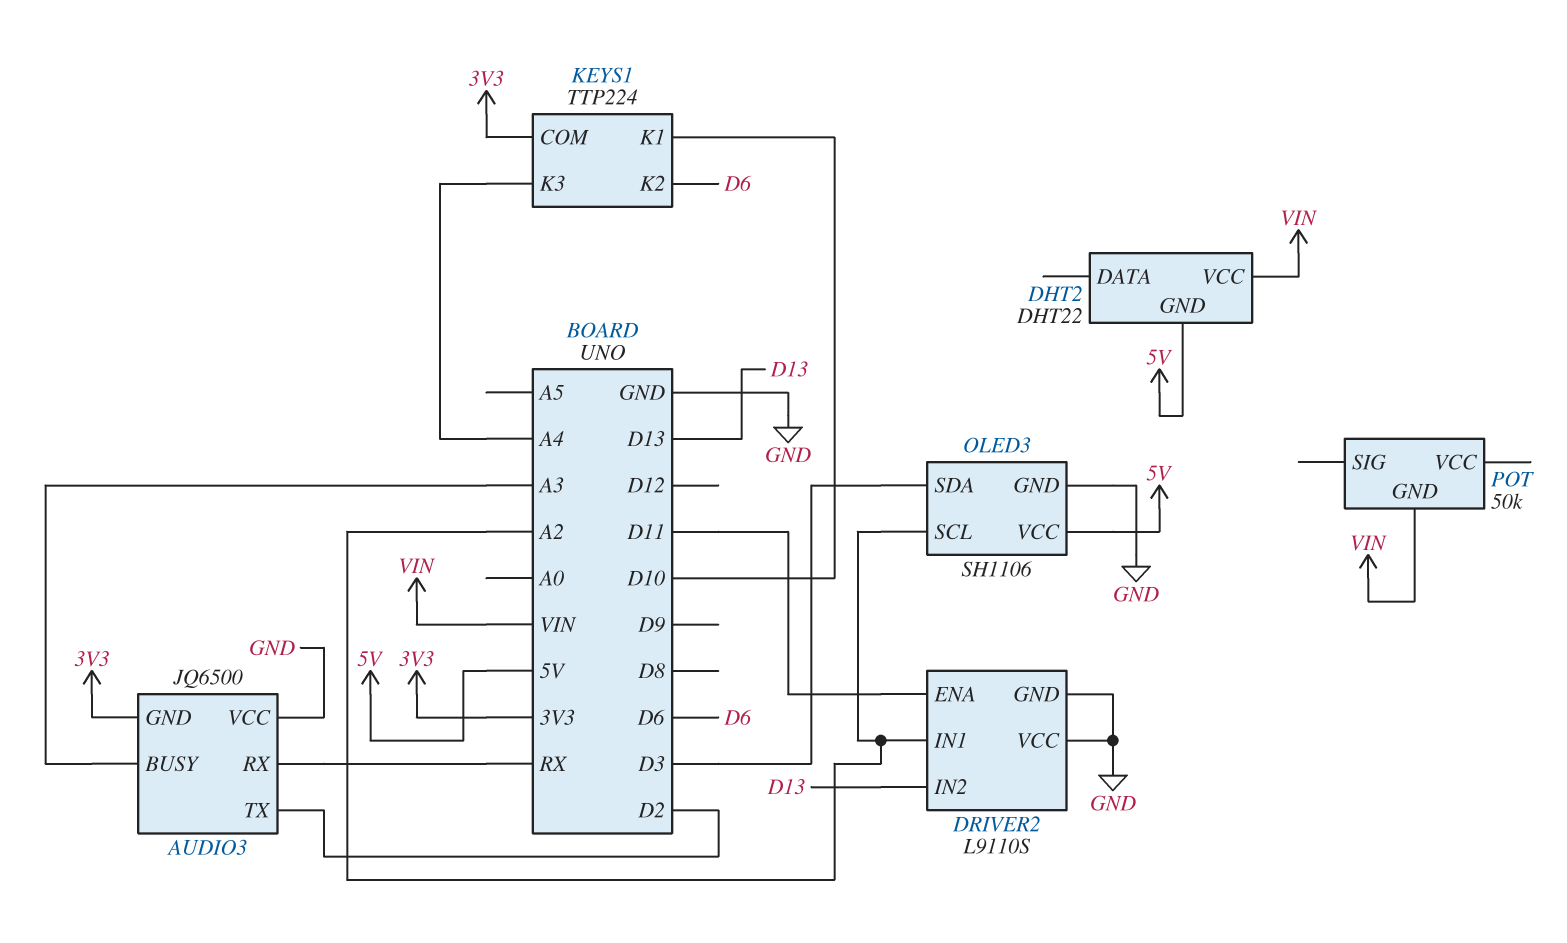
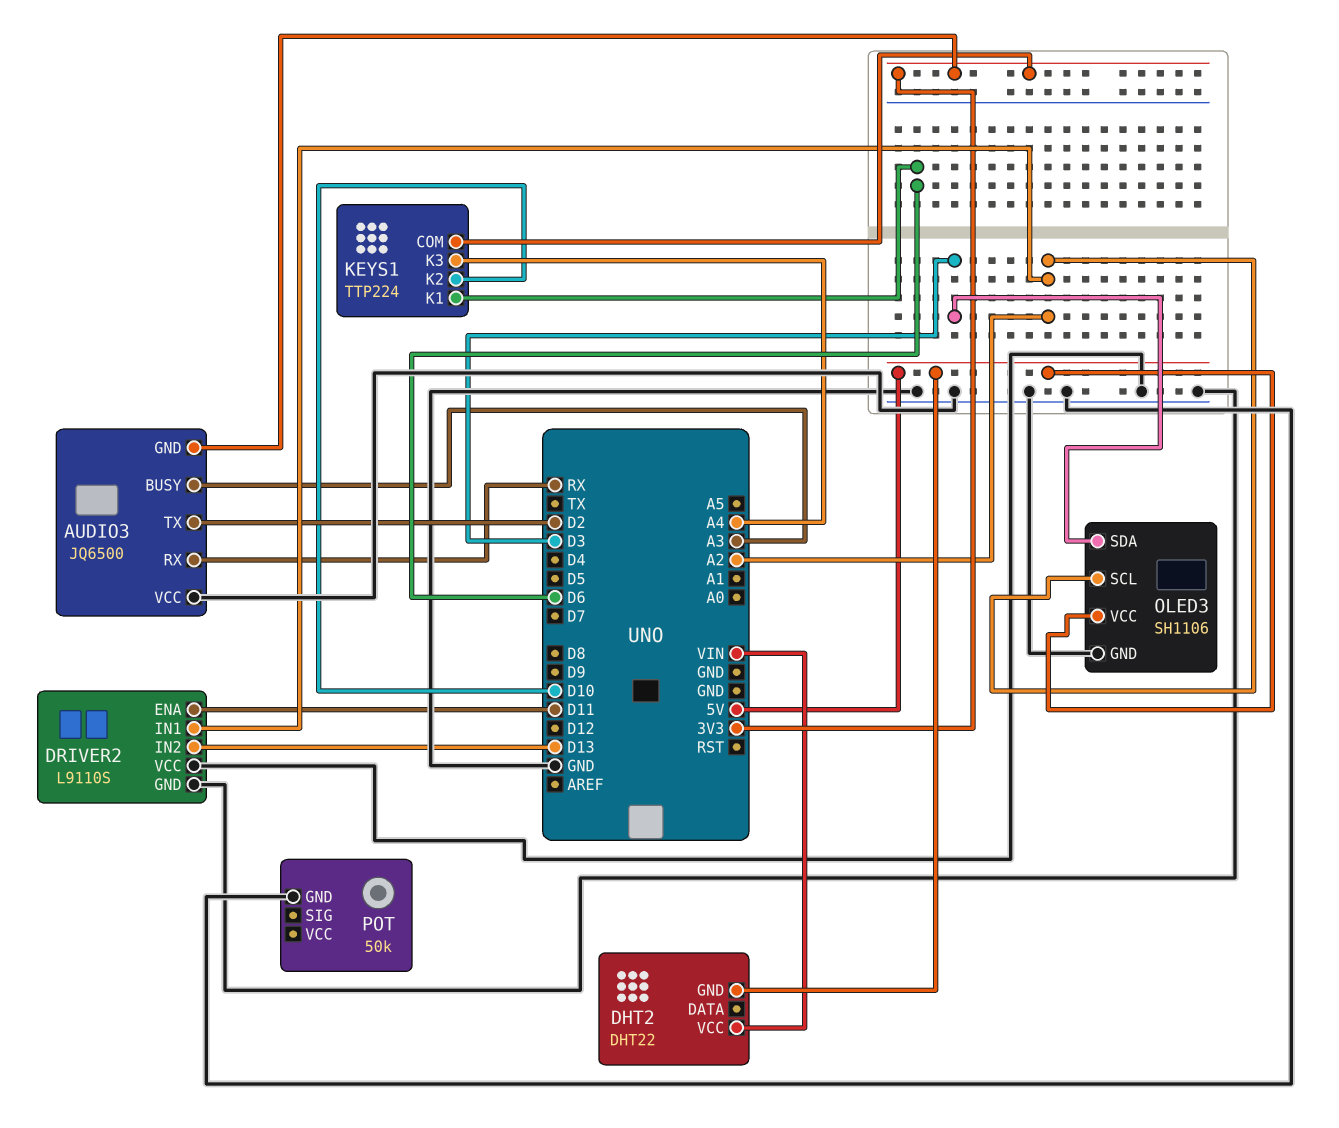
KEYS1 pin K1: D10 -> D6
KEYS1 pin K2: D6 -> D10
POT pin GND: VIN -> GND

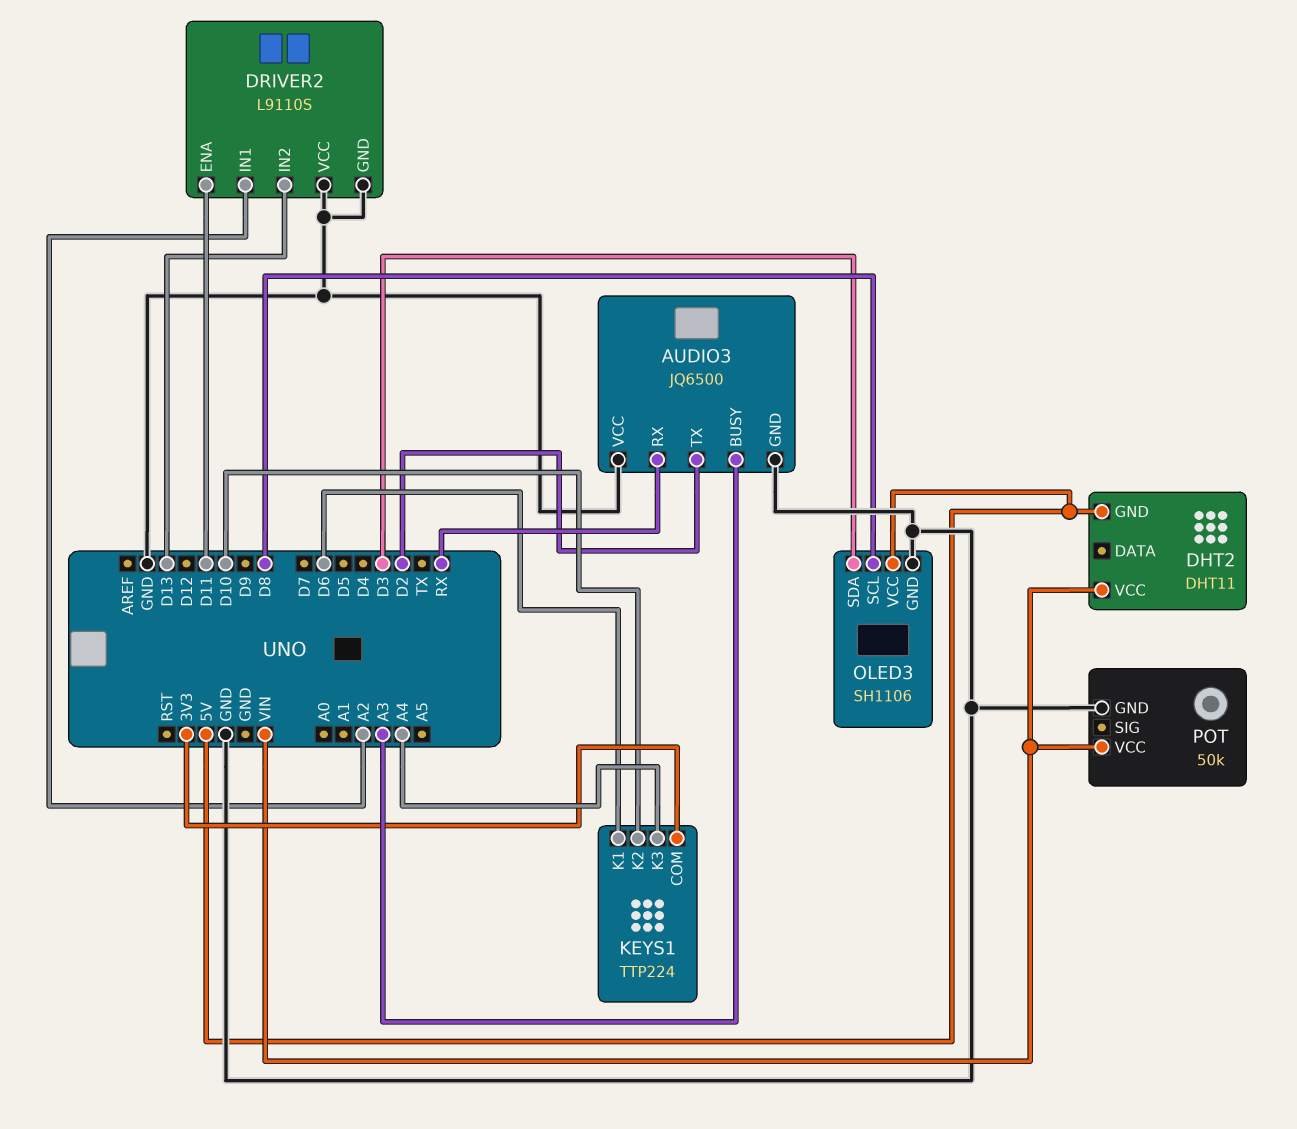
AUDIO3 pin GND: 3V3 -> GND
DHT2: DHT22 -> DHT11
OLED3 pin SCL: A2 -> D8
POT pin VCC: none -> VIN

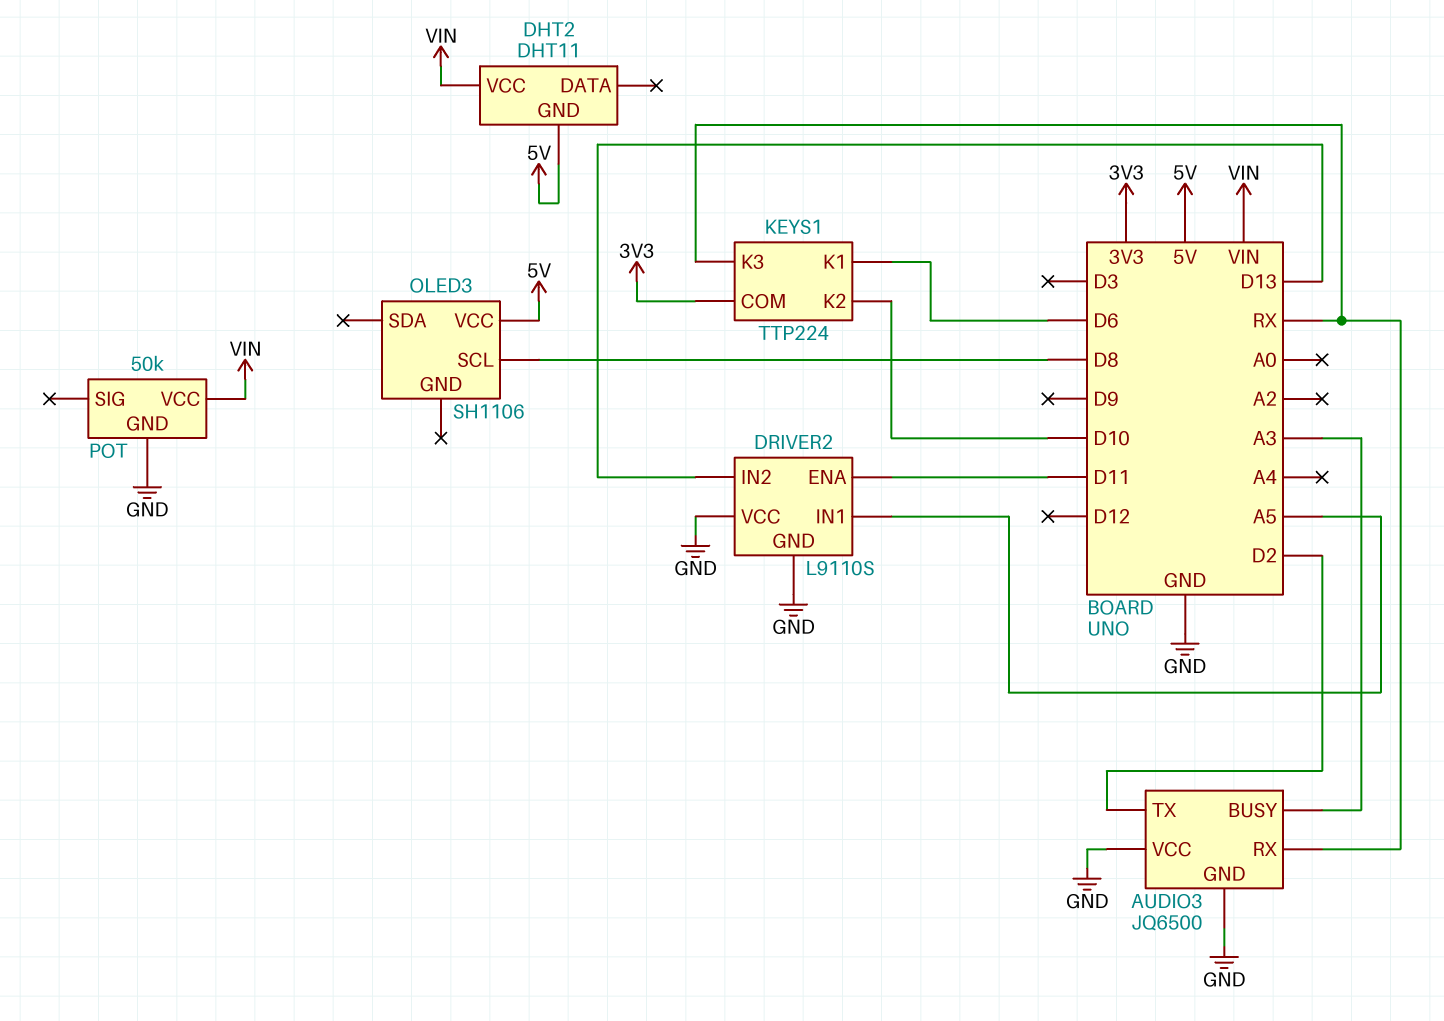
DRIVER2 pin IN1: A2 -> A5
KEYS1 pin K3: A4 -> RX
OLED3 pin GND: GND -> none
OLED3 pin SDA: D3 -> none

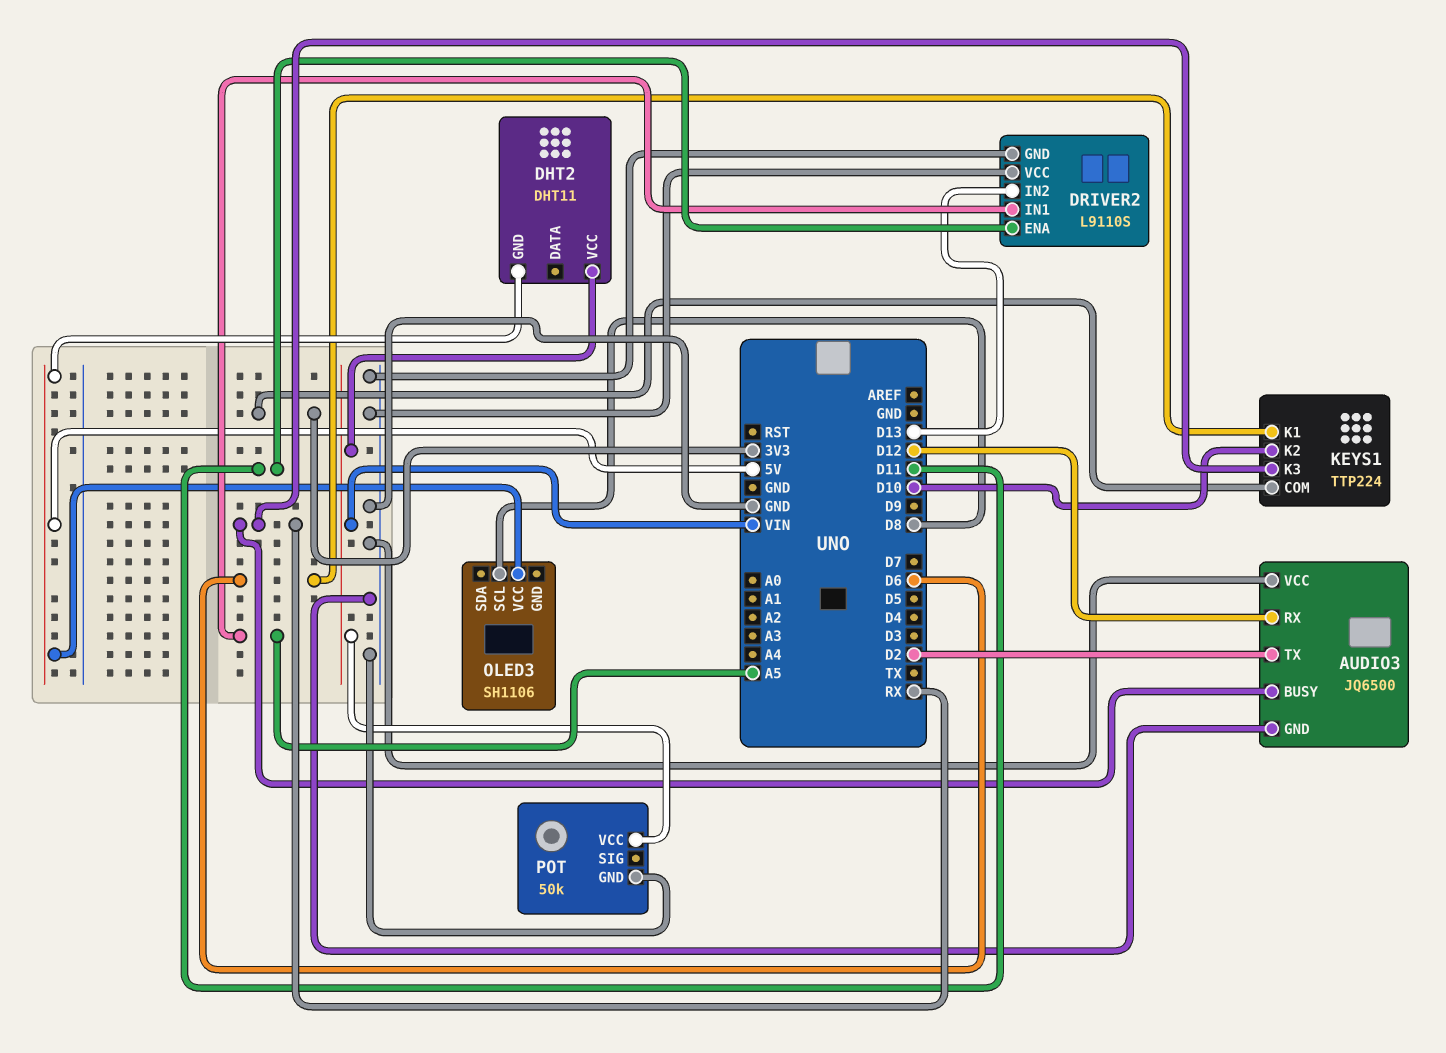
AUDIO3 pin BUSY: A3 -> RX
AUDIO3 pin RX: RX -> D12

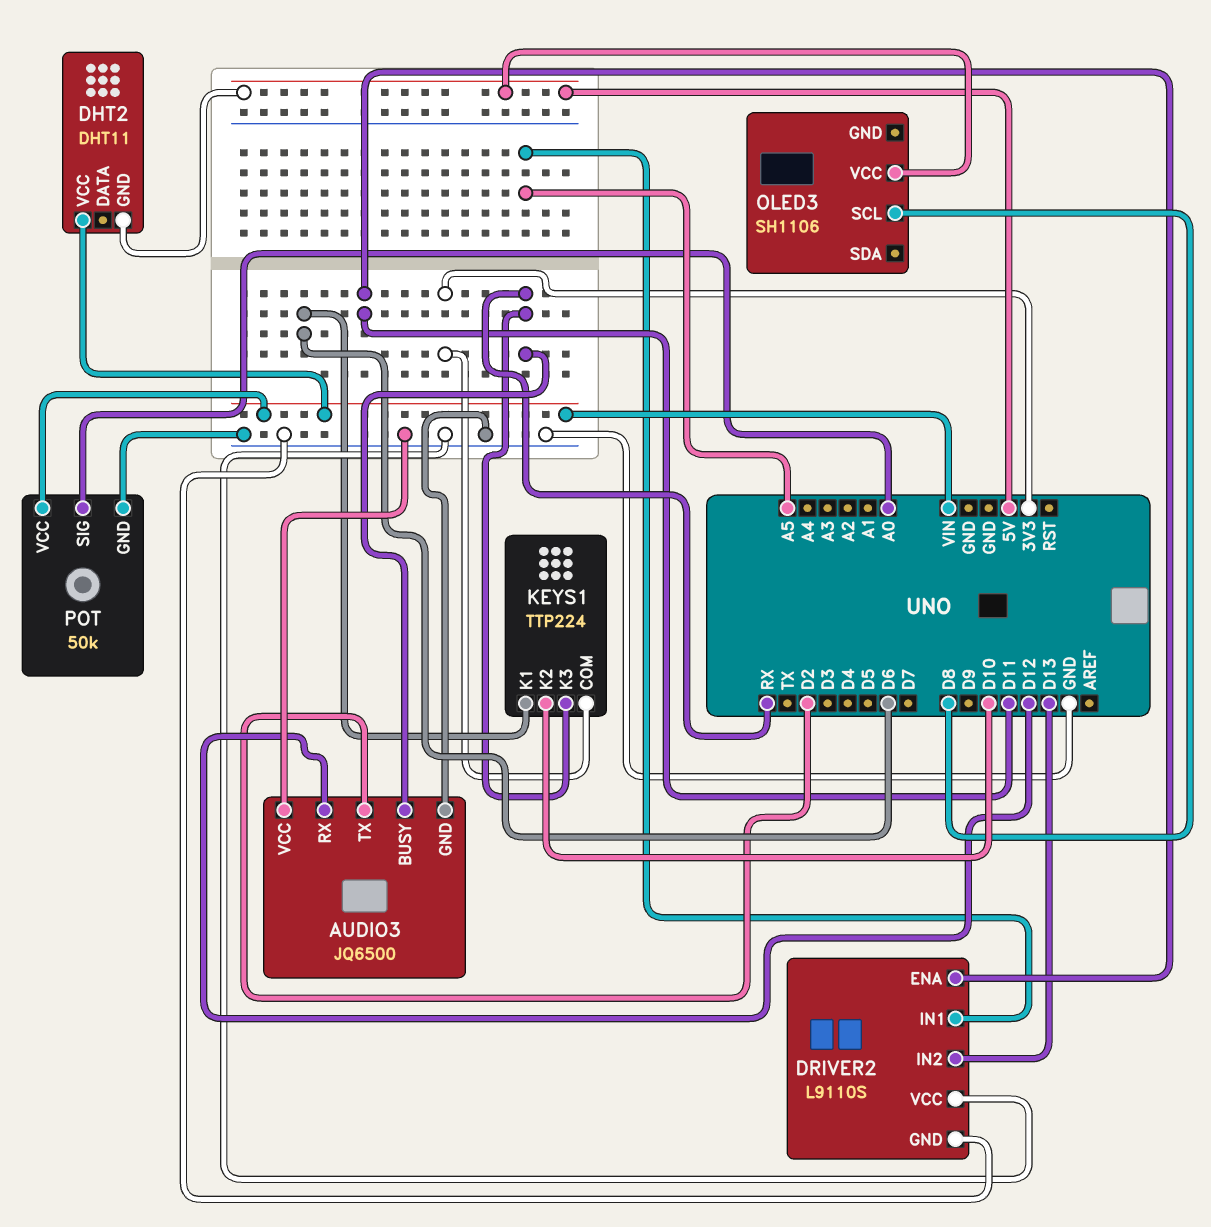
POT pin SIG: none -> A0

